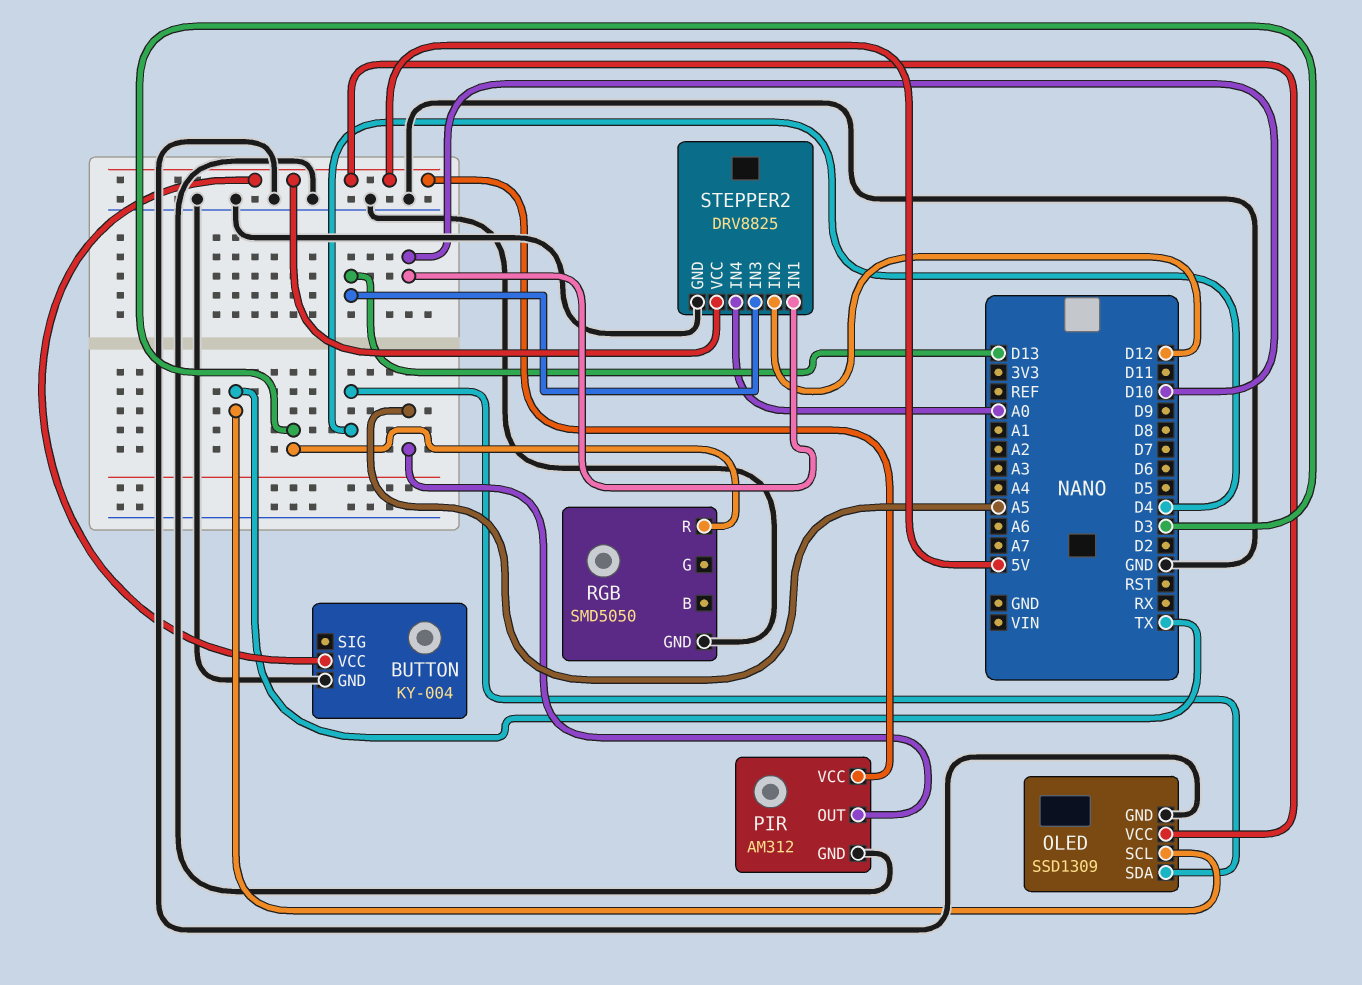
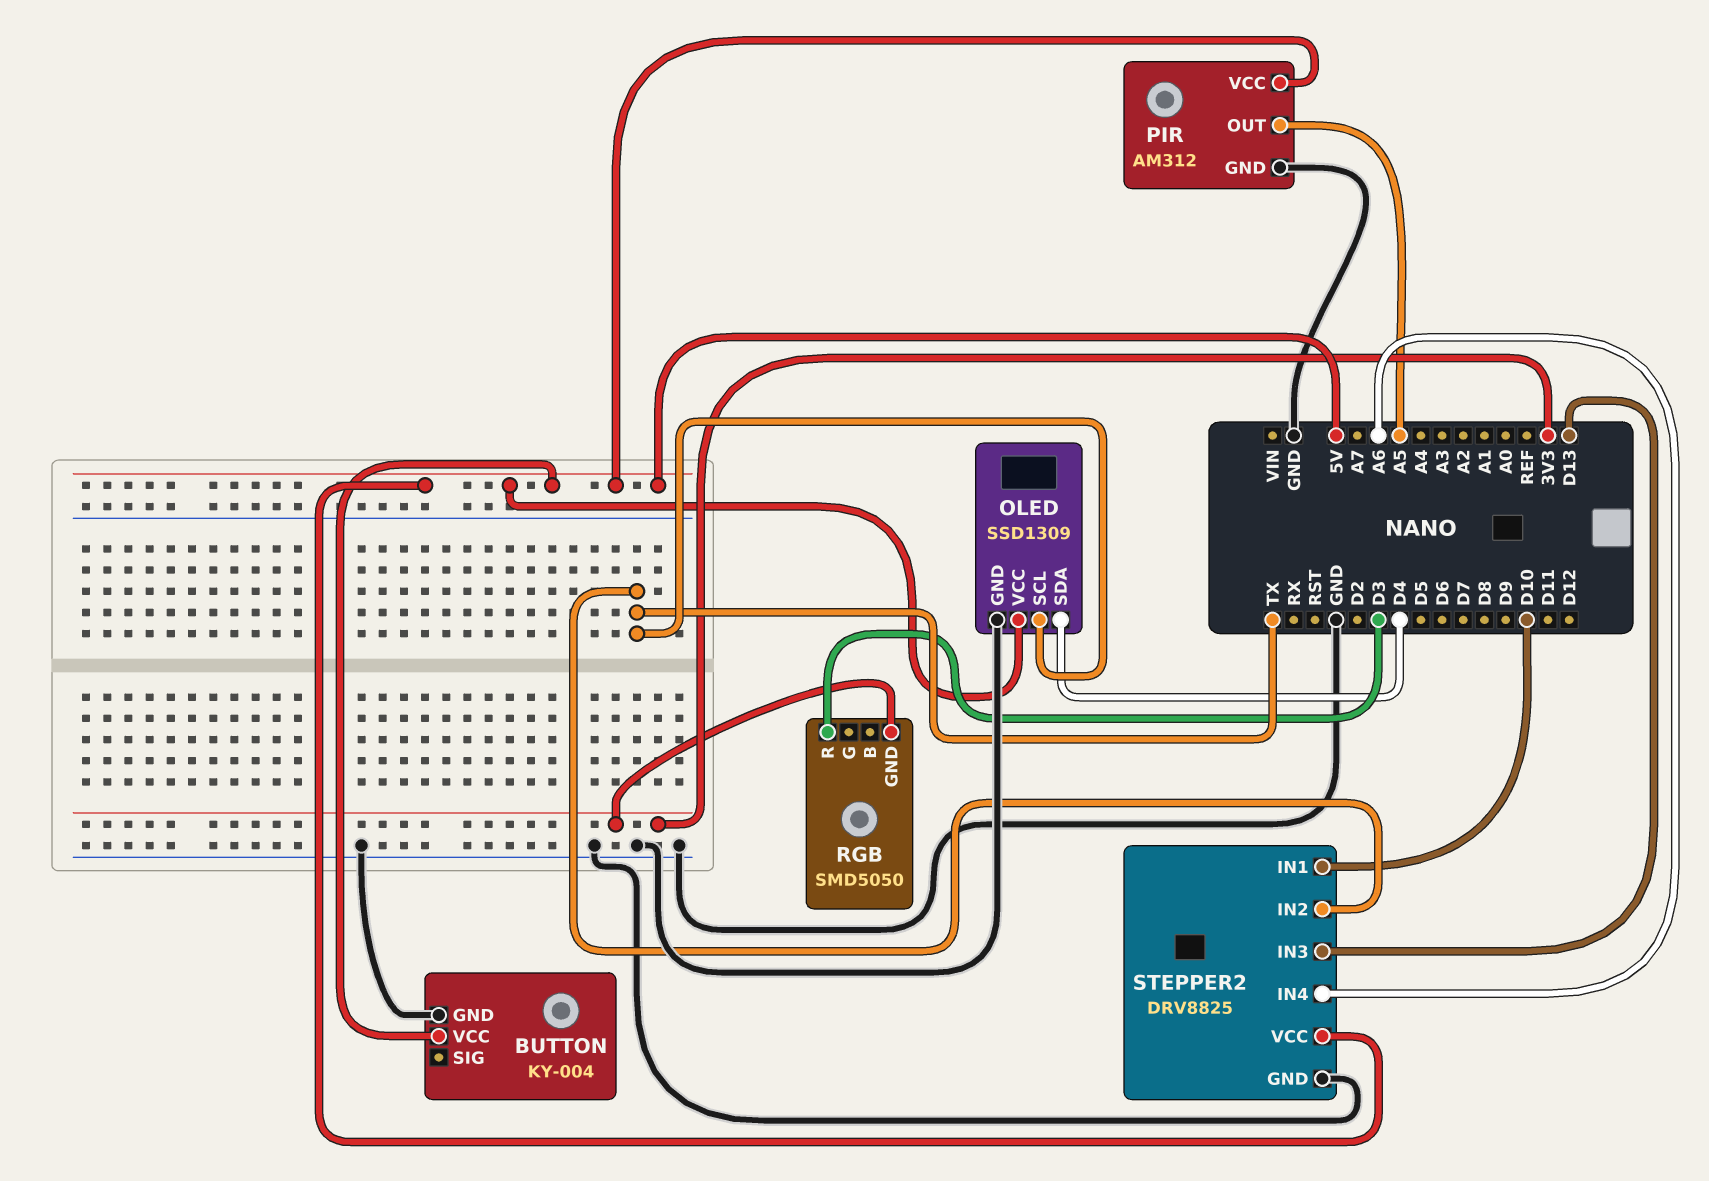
RGB pin GND: GND -> 3V3
STEPPER2 pin IN2: D12 -> TX
STEPPER2 pin IN4: A0 -> A6

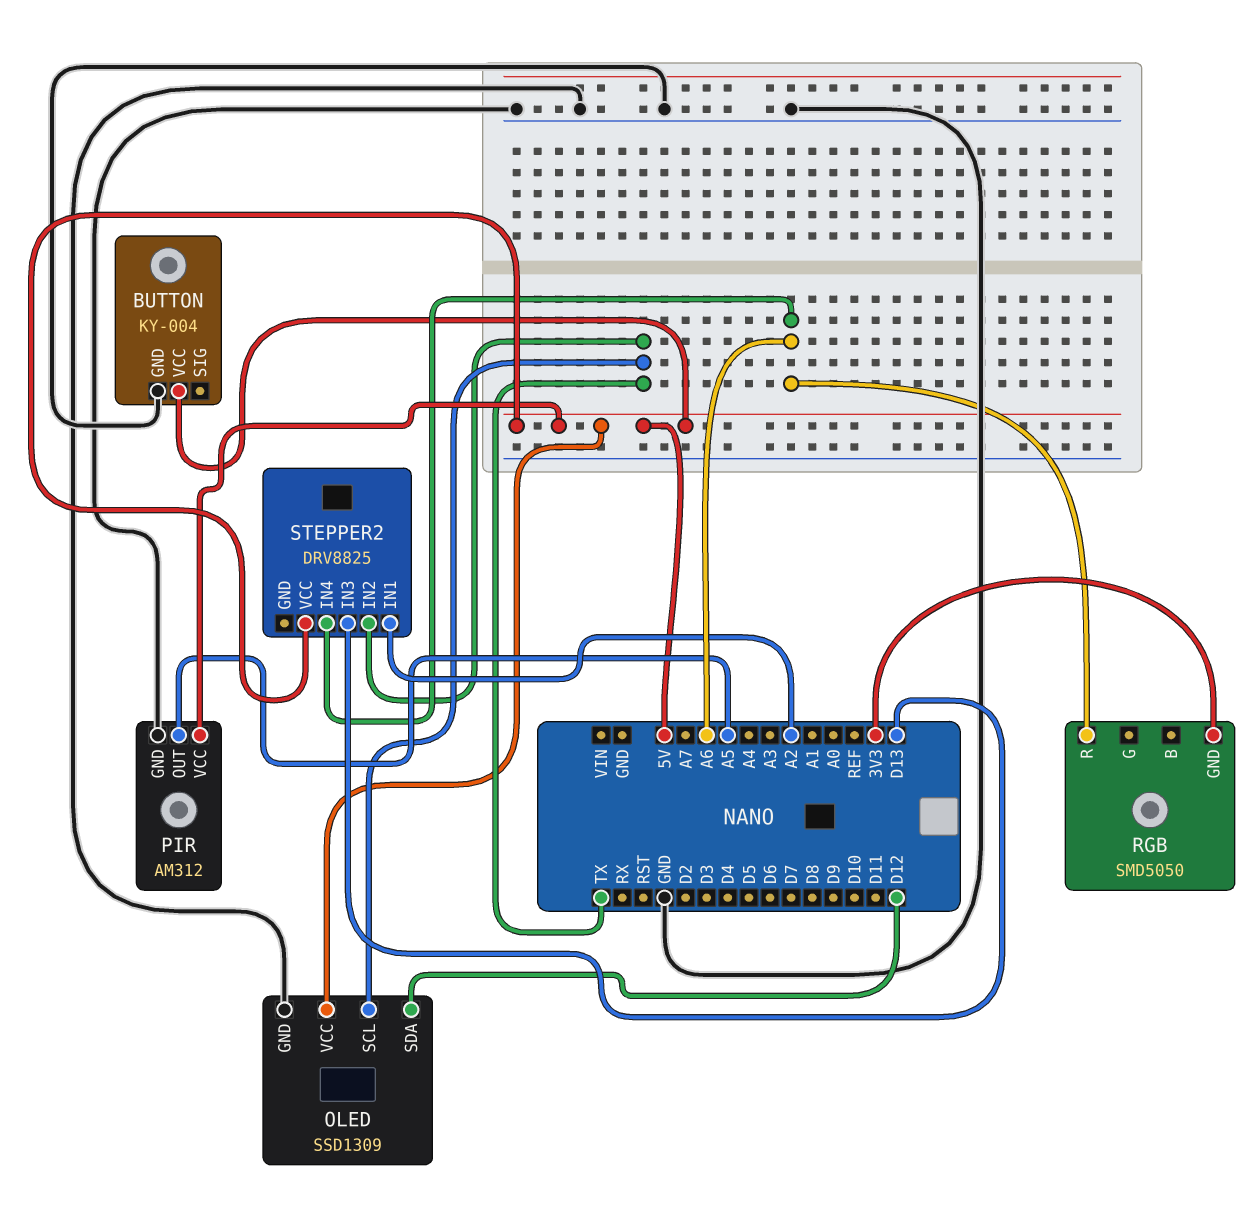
OLED pin SDA: D4 -> D12
RGB pin R: D3 -> A6
STEPPER2 pin GND: GND -> none
STEPPER2 pin IN1: D10 -> A2

